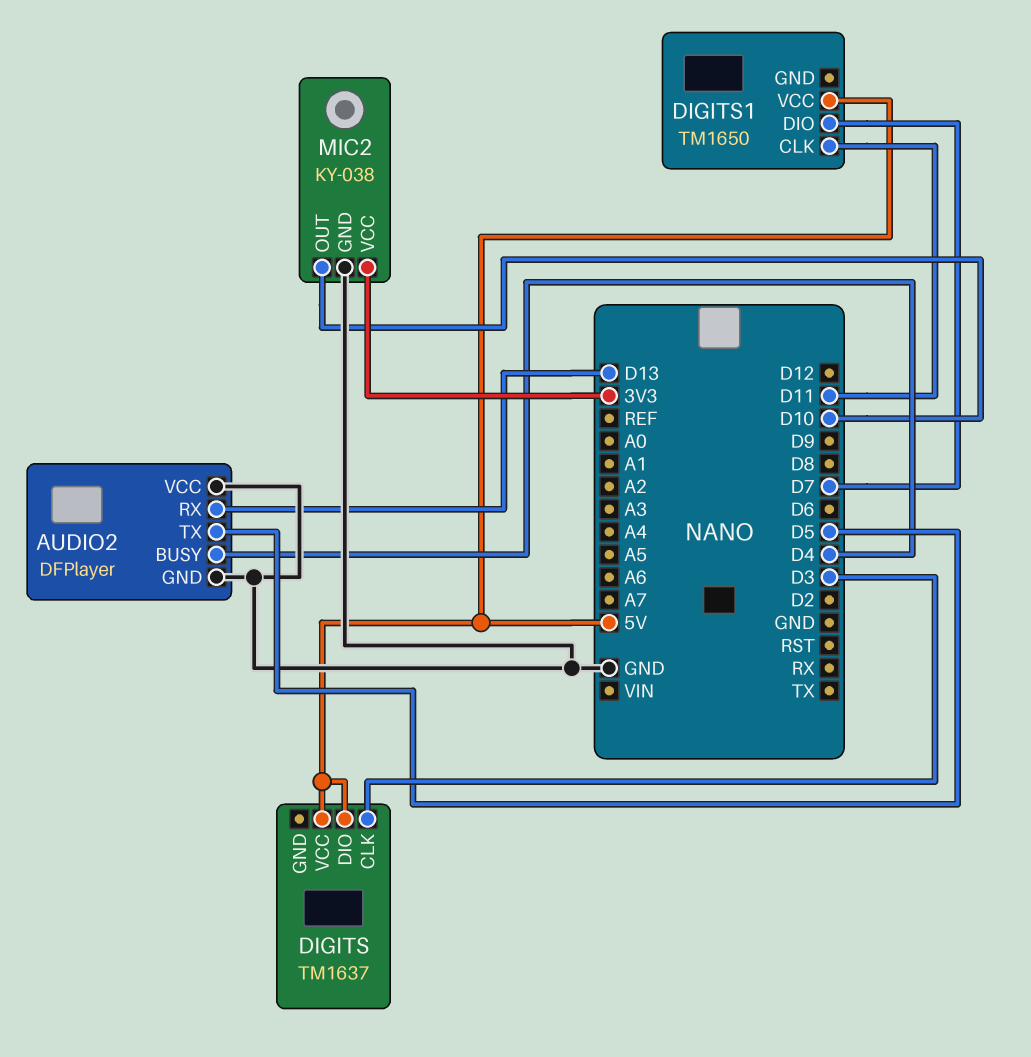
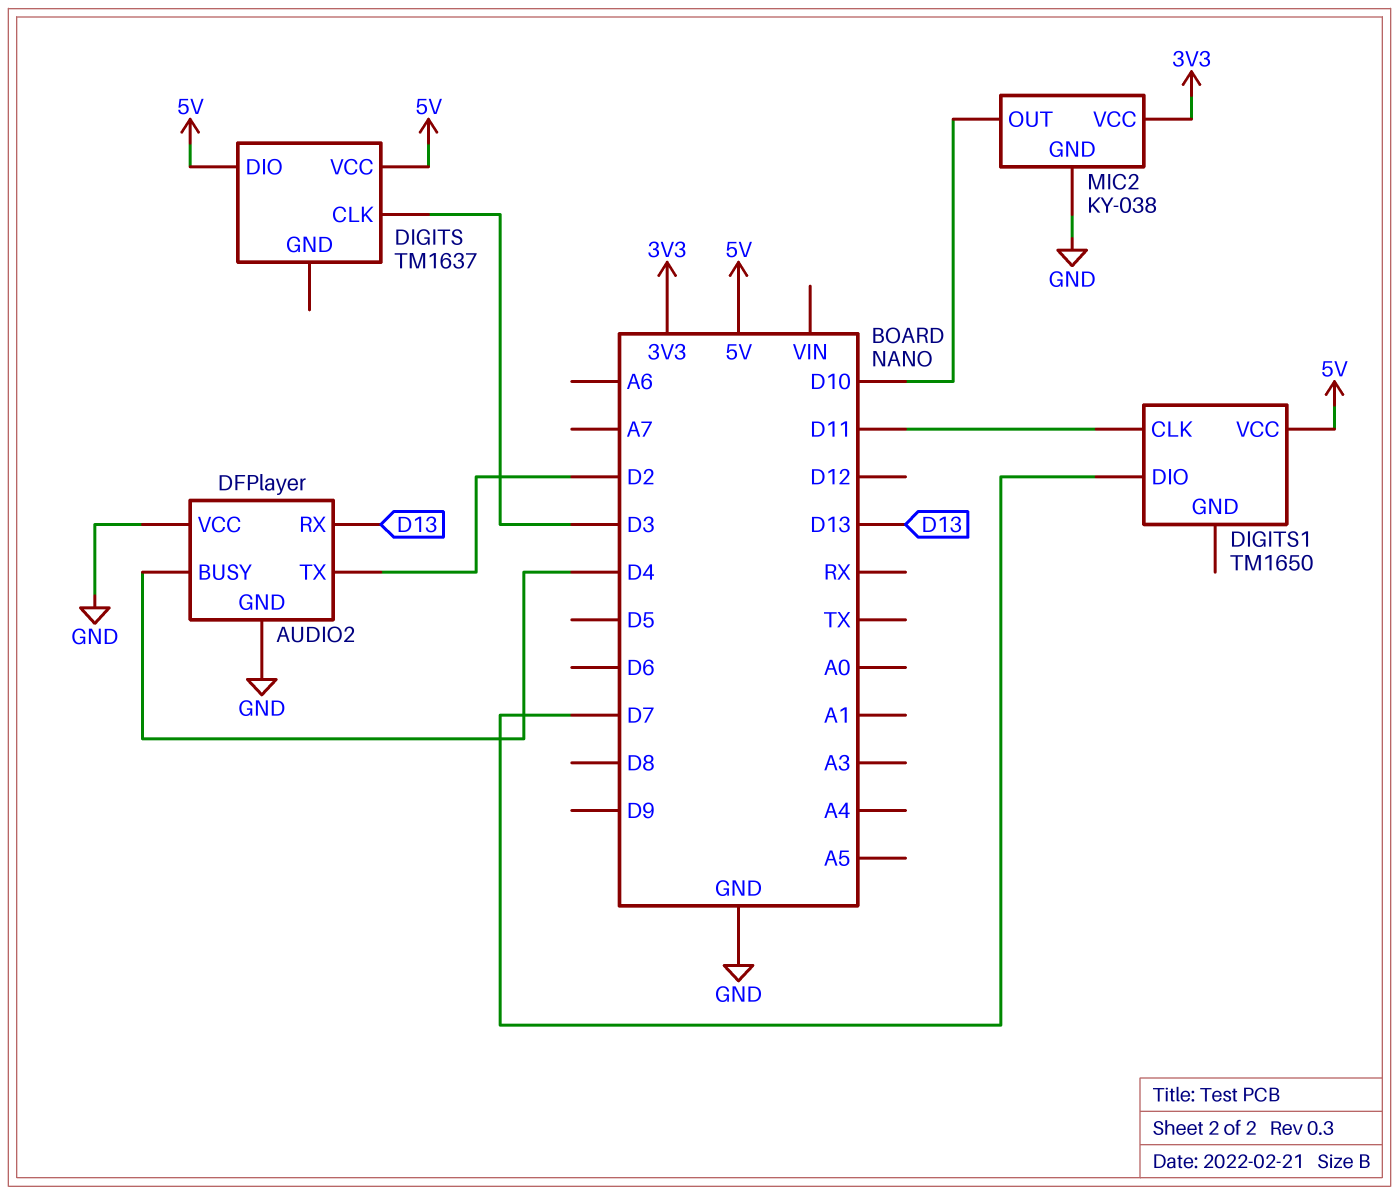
AUDIO2 pin TX: D5 -> D2

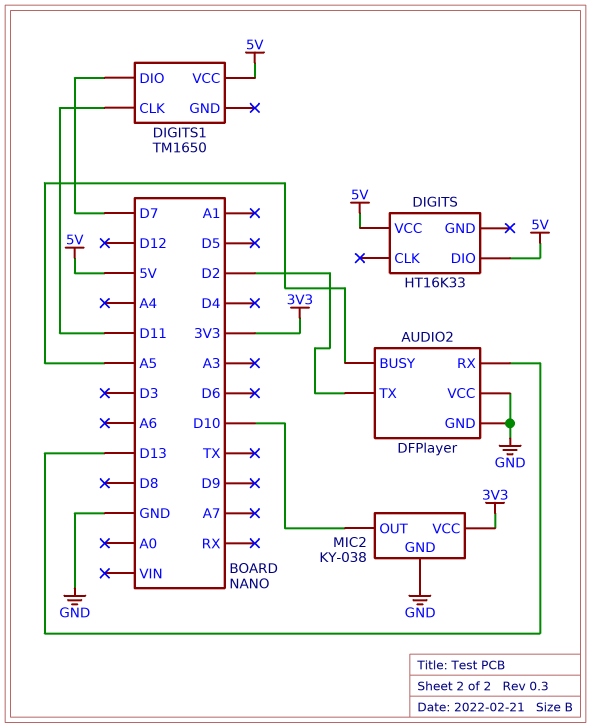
AUDIO2 pin BUSY: D4 -> A5
DIGITS: TM1637 -> HT16K33
DIGITS pin CLK: D3 -> none

